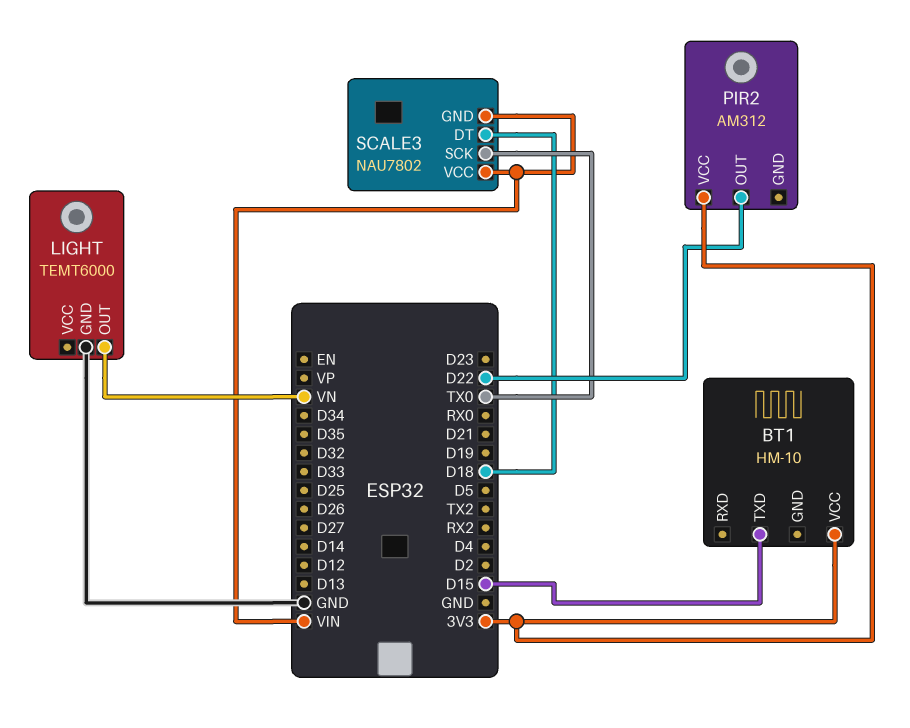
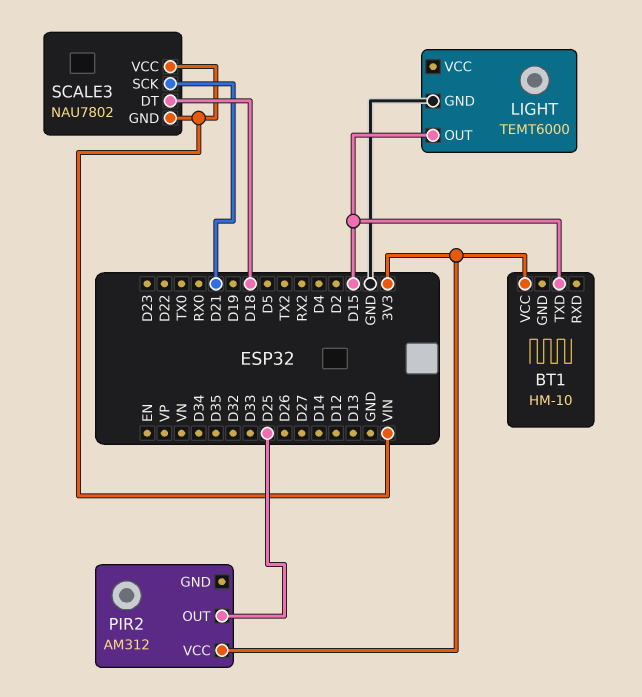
LIGHT pin OUT: VN -> D15
PIR2 pin OUT: D22 -> D25
SCALE3 pin SCK: TX0 -> D21

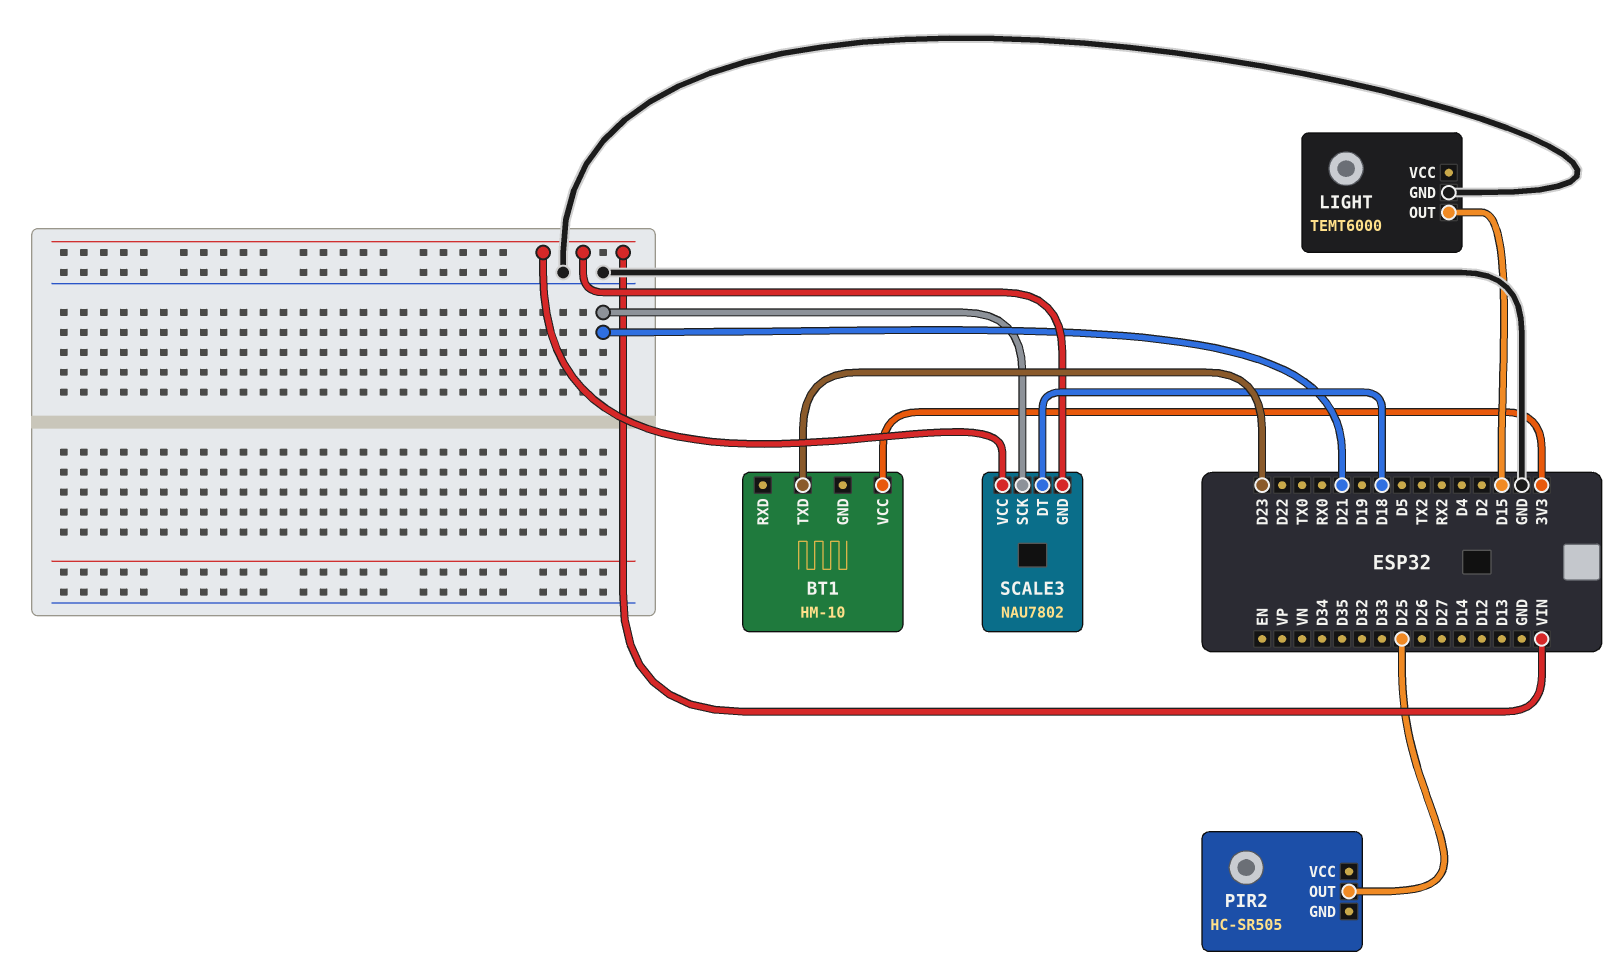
BT1 pin TXD: D15 -> D23
PIR2: AM312 -> HC-SR505
PIR2 pin VCC: 3V3 -> none

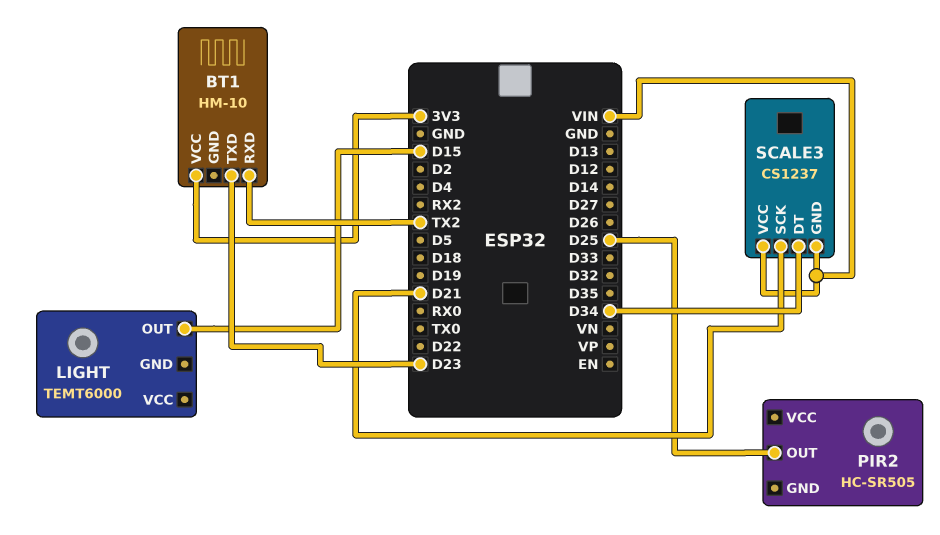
BT1 pin RXD: none -> TX2
LIGHT pin GND: GND -> none
SCALE3: NAU7802 -> CS1237
SCALE3 pin DT: D18 -> D34

